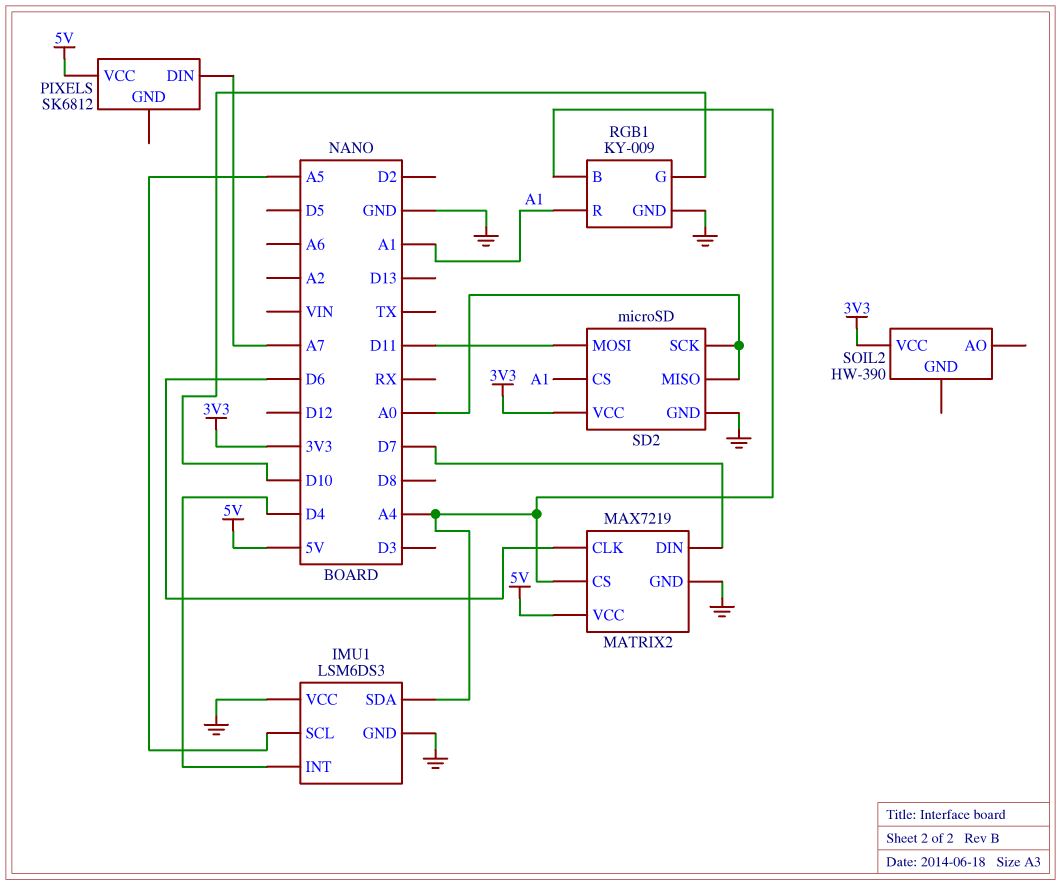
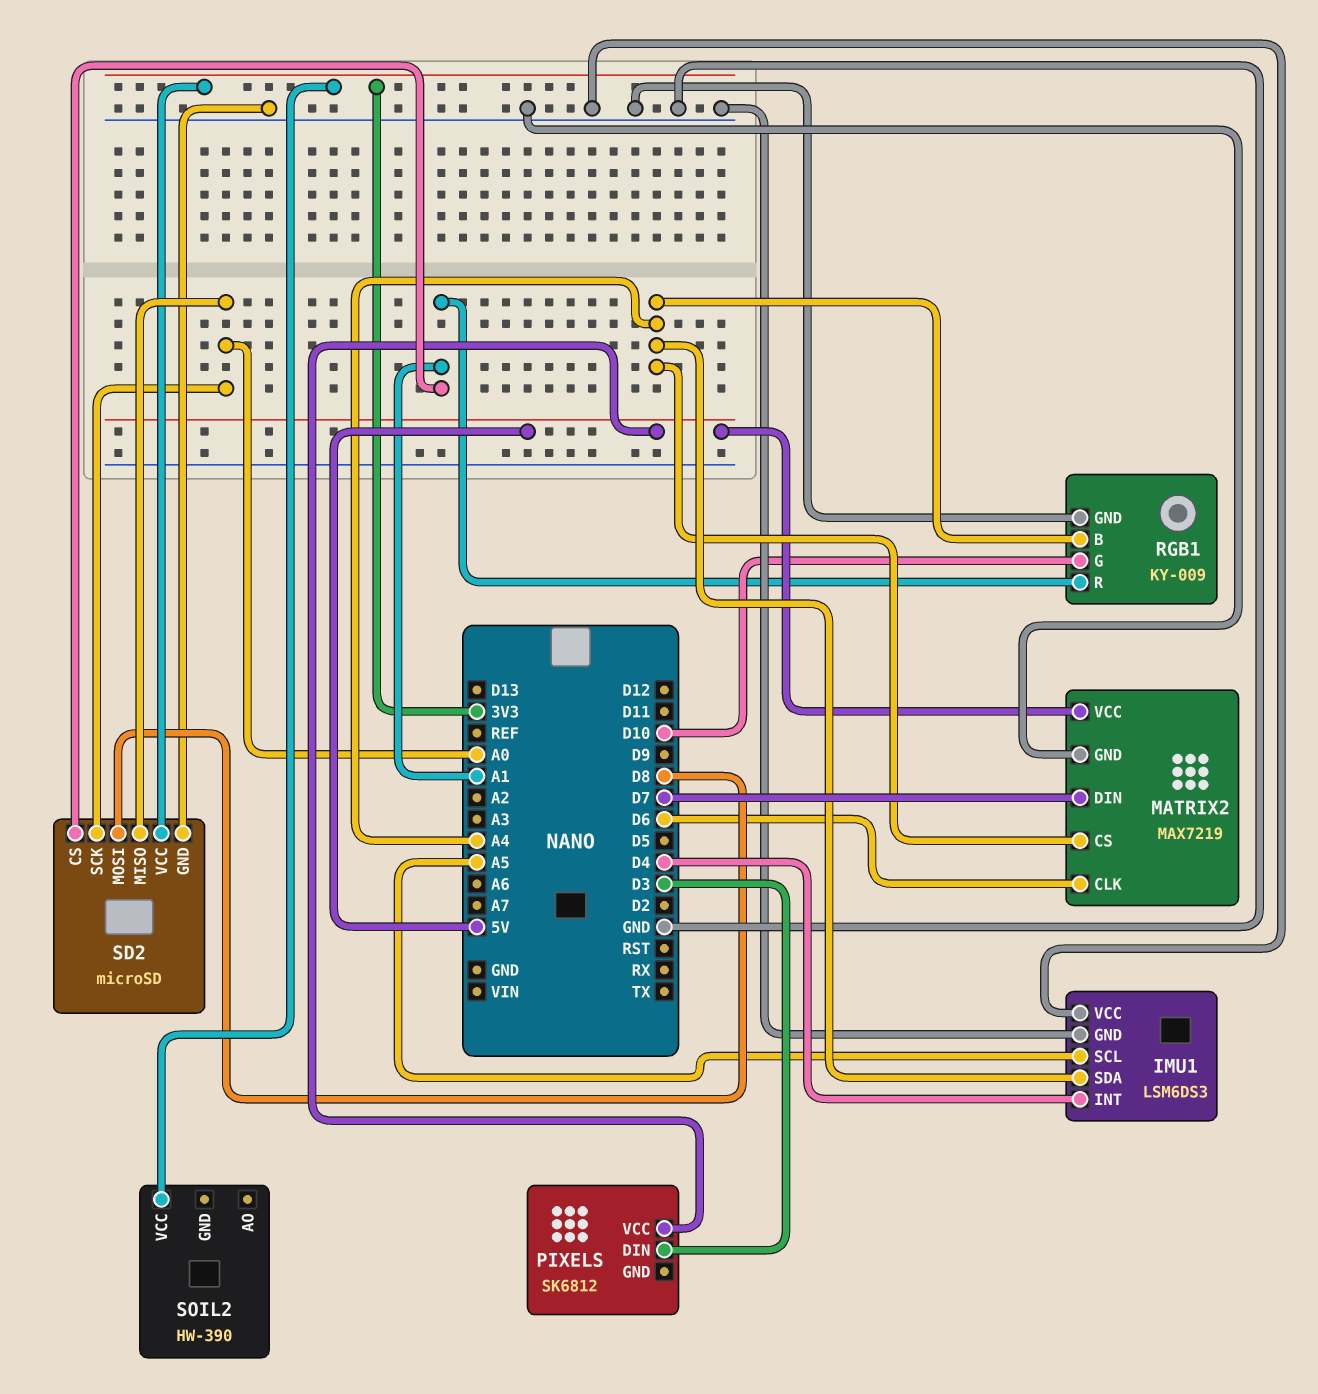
PIXELS pin DIN: A7 -> D3
SD2 pin MOSI: D11 -> D8

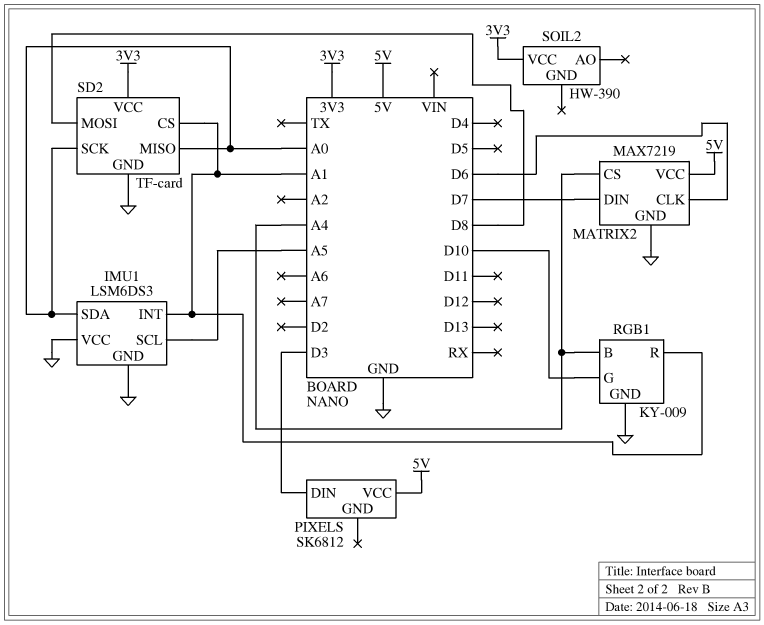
IMU1 pin INT: D4 -> A1
IMU1 pin SDA: A4 -> A0
SD2: microSD -> TF-card

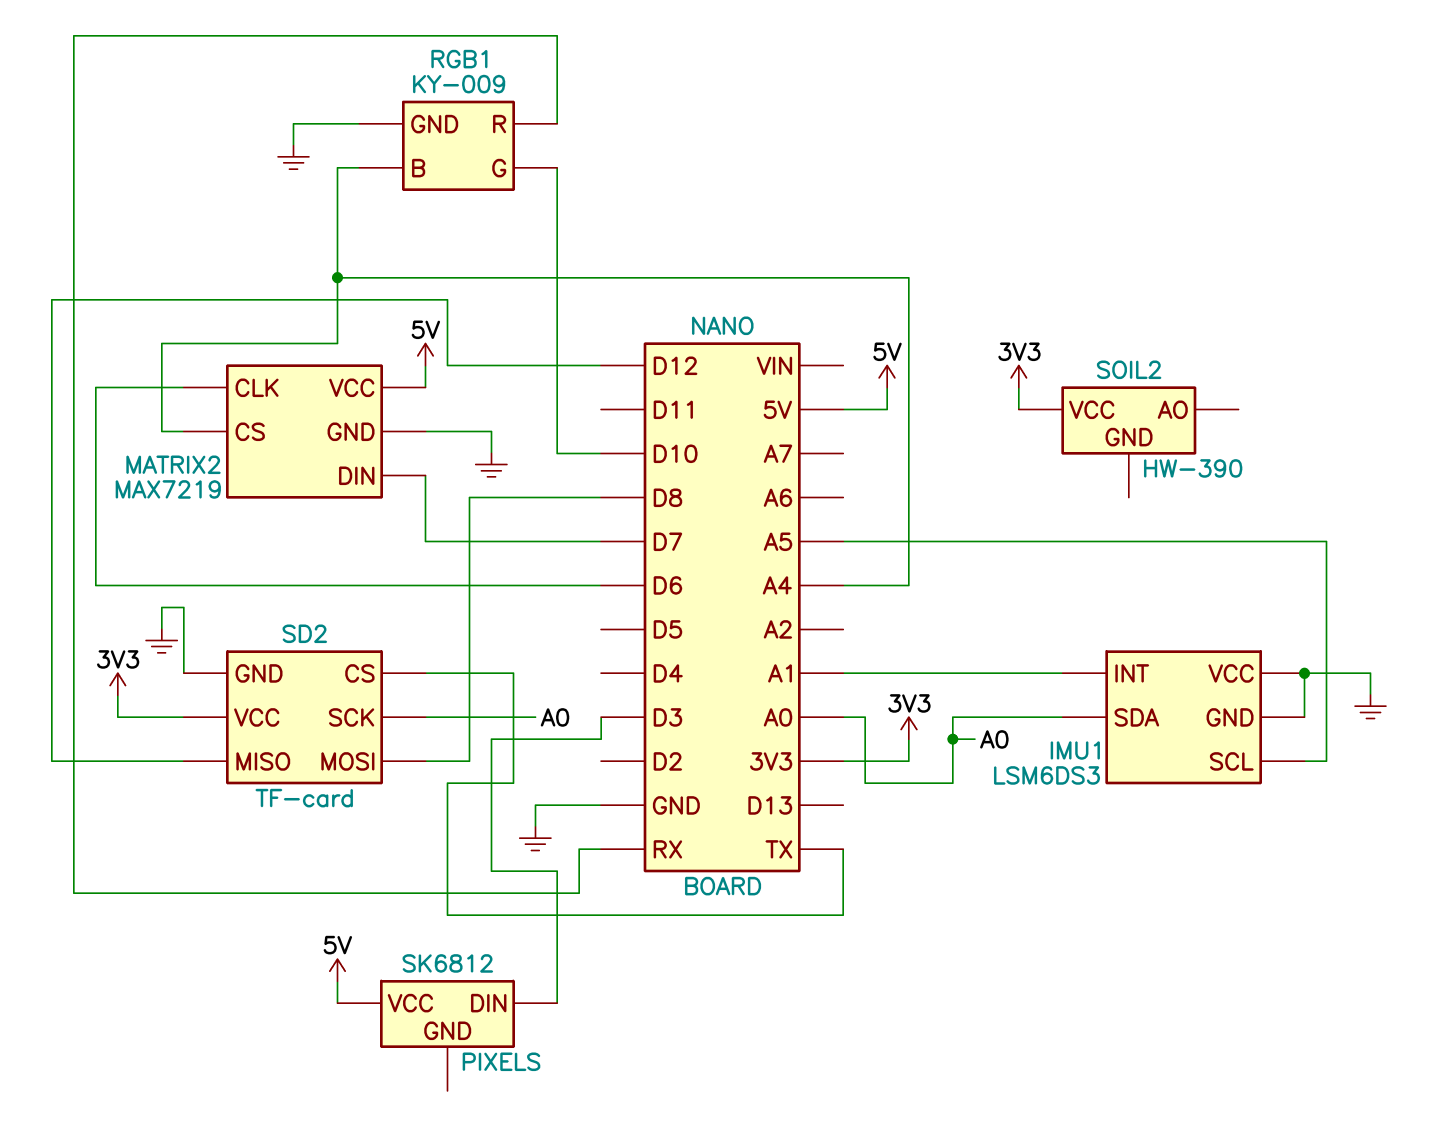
RGB1 pin R: A1 -> RX
SD2 pin CS: A1 -> TX
SD2 pin MISO: A0 -> D12

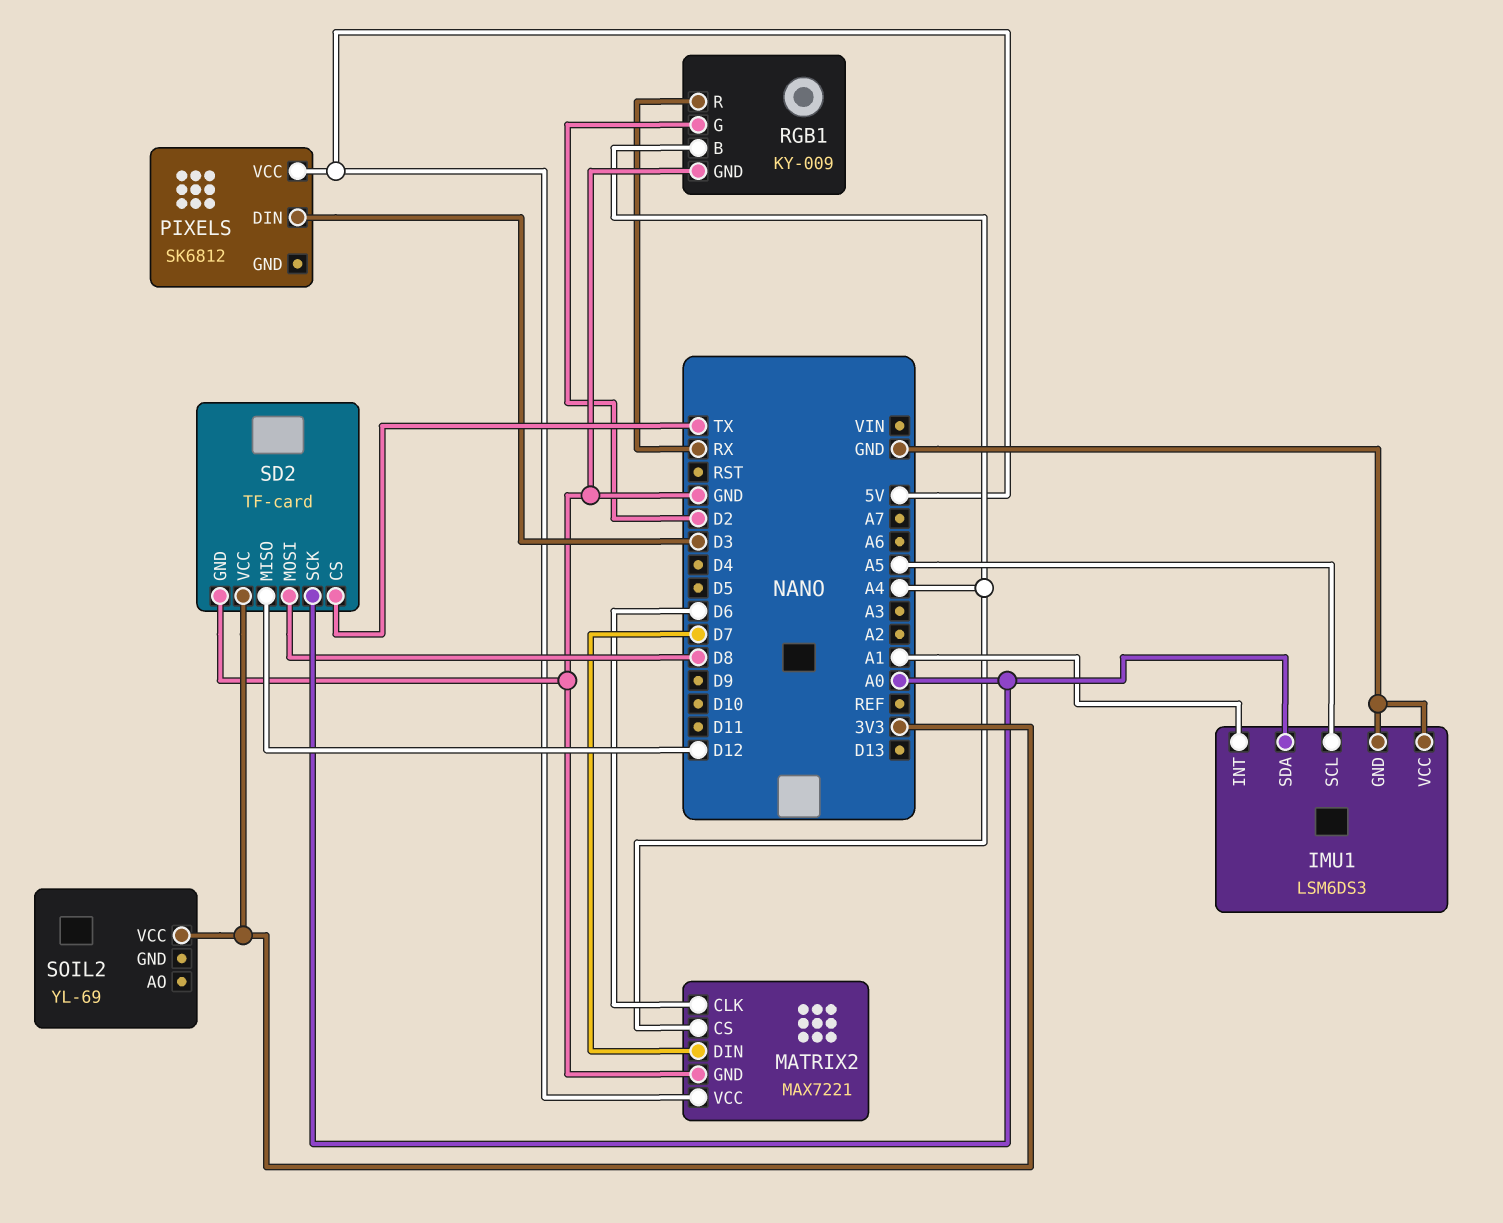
MATRIX2: MAX7219 -> MAX7221
RGB1 pin G: D10 -> D2
SOIL2: HW-390 -> YL-69

